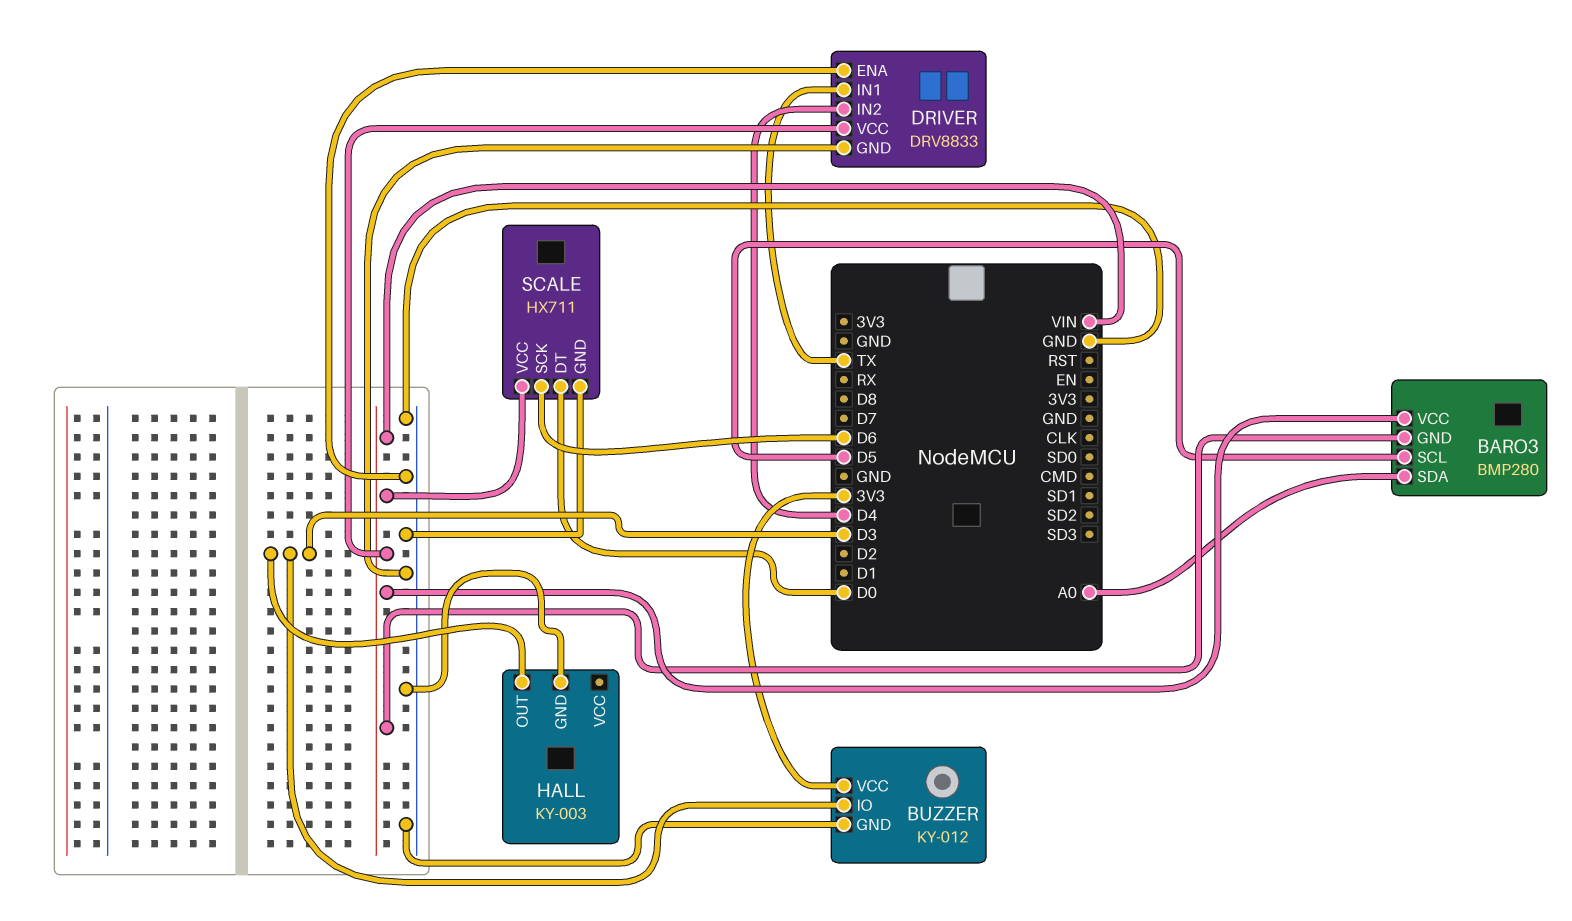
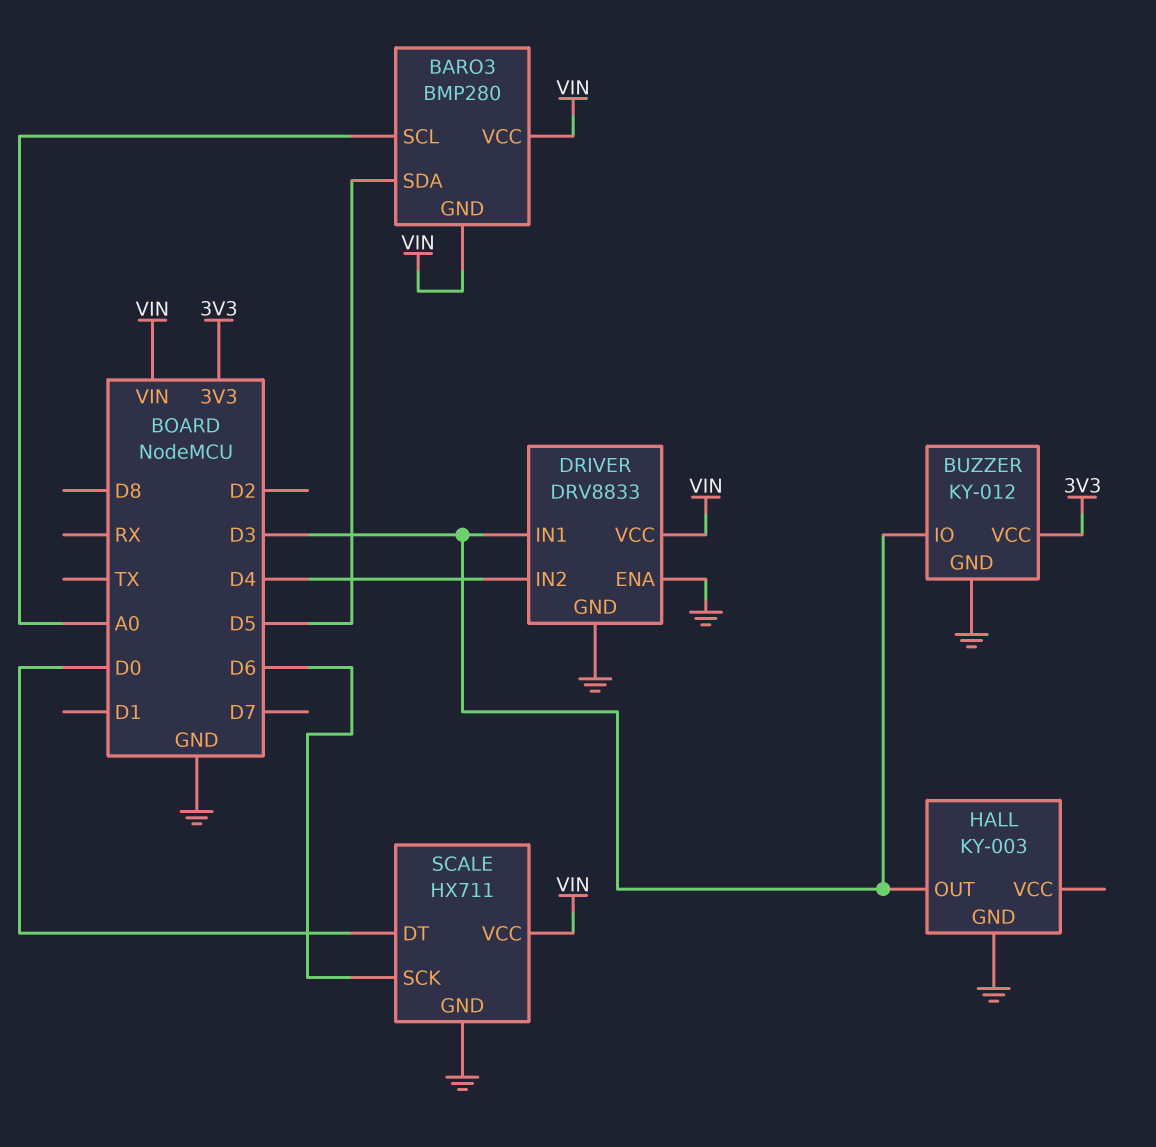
BARO3 pin SCL: D5 -> A0
BARO3 pin SDA: A0 -> D5
DRIVER pin IN1: TX -> D3

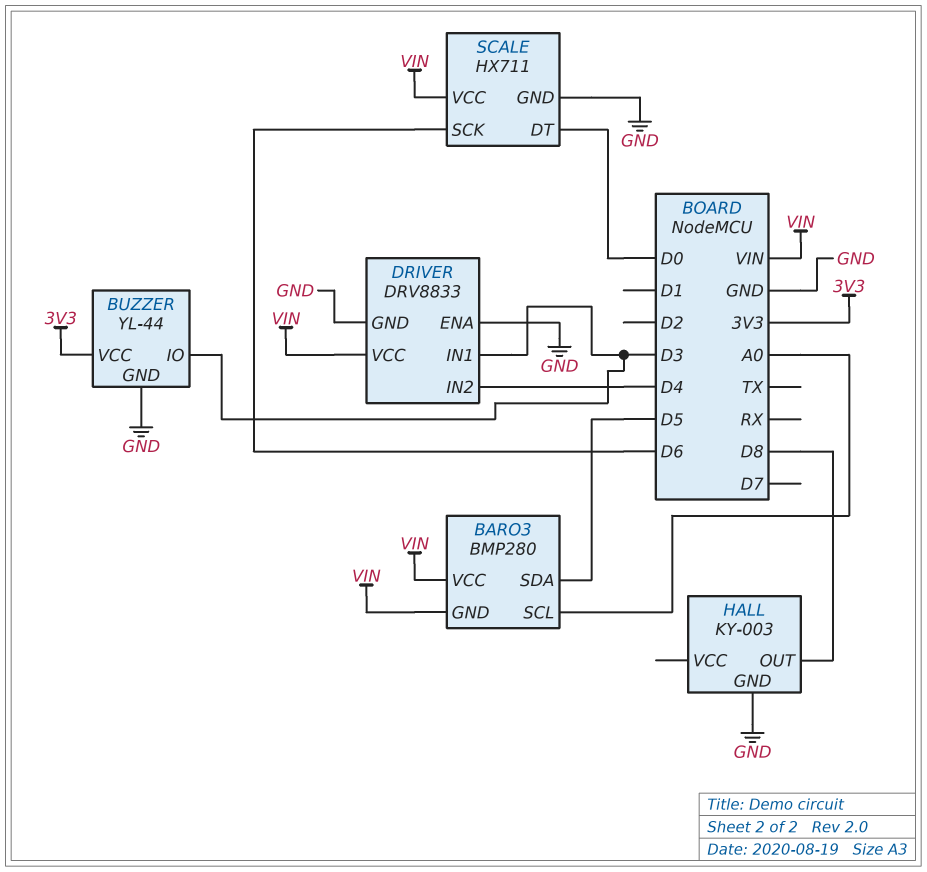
BUZZER: KY-012 -> YL-44
HALL pin OUT: D3 -> D8

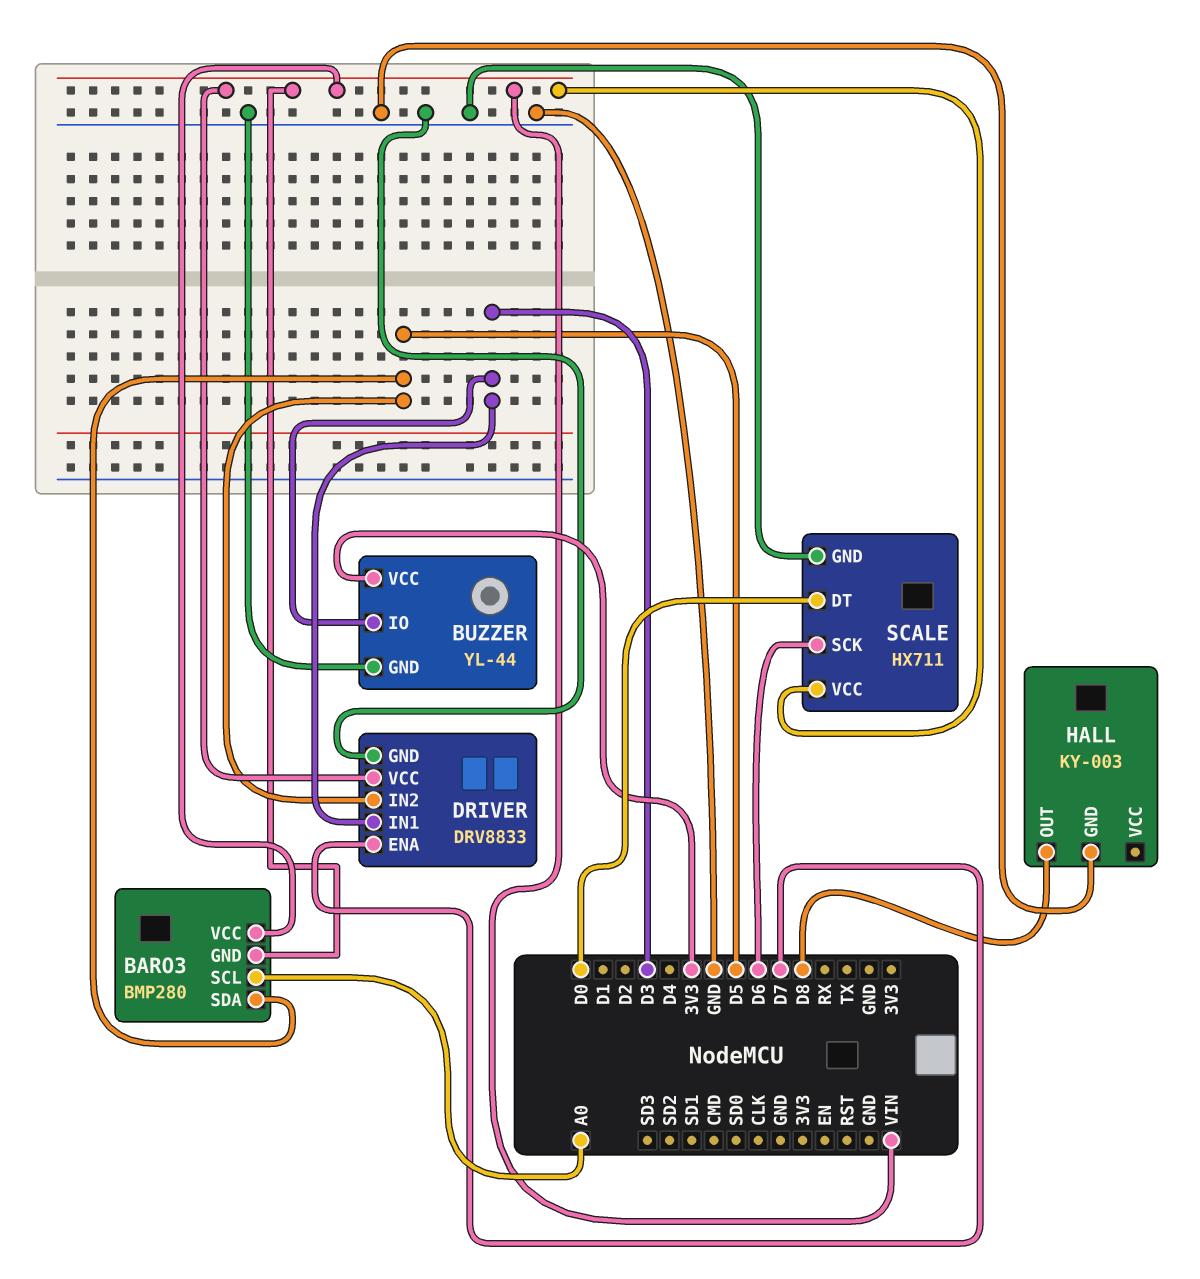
DRIVER pin ENA: GND -> D7
DRIVER pin IN2: D4 -> D5

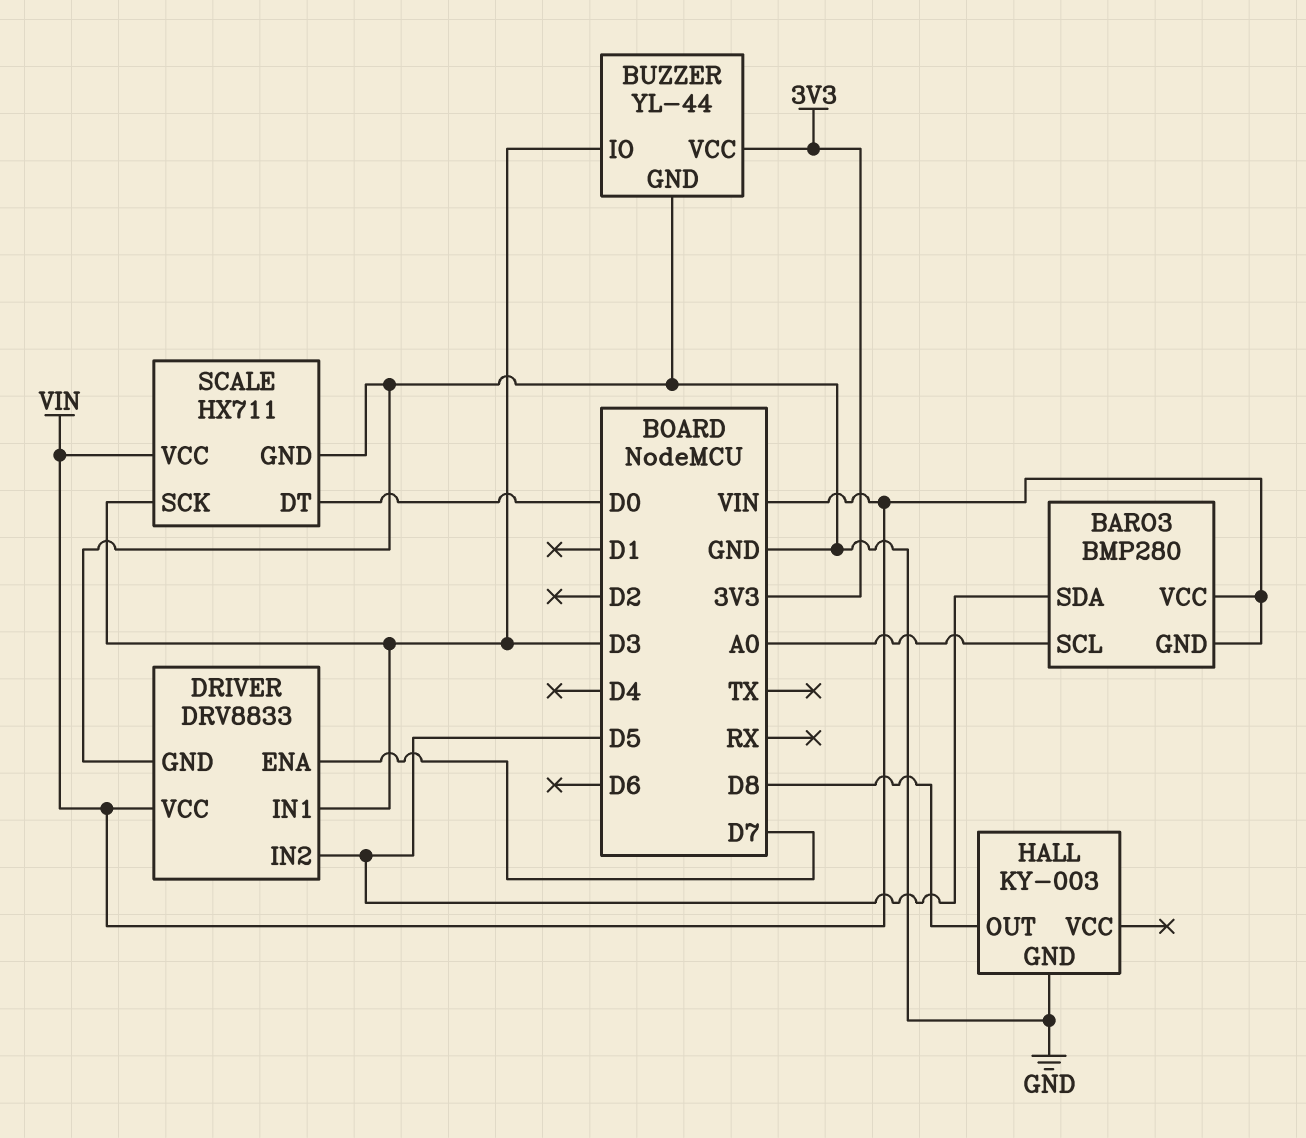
SCALE pin SCK: D6 -> D3

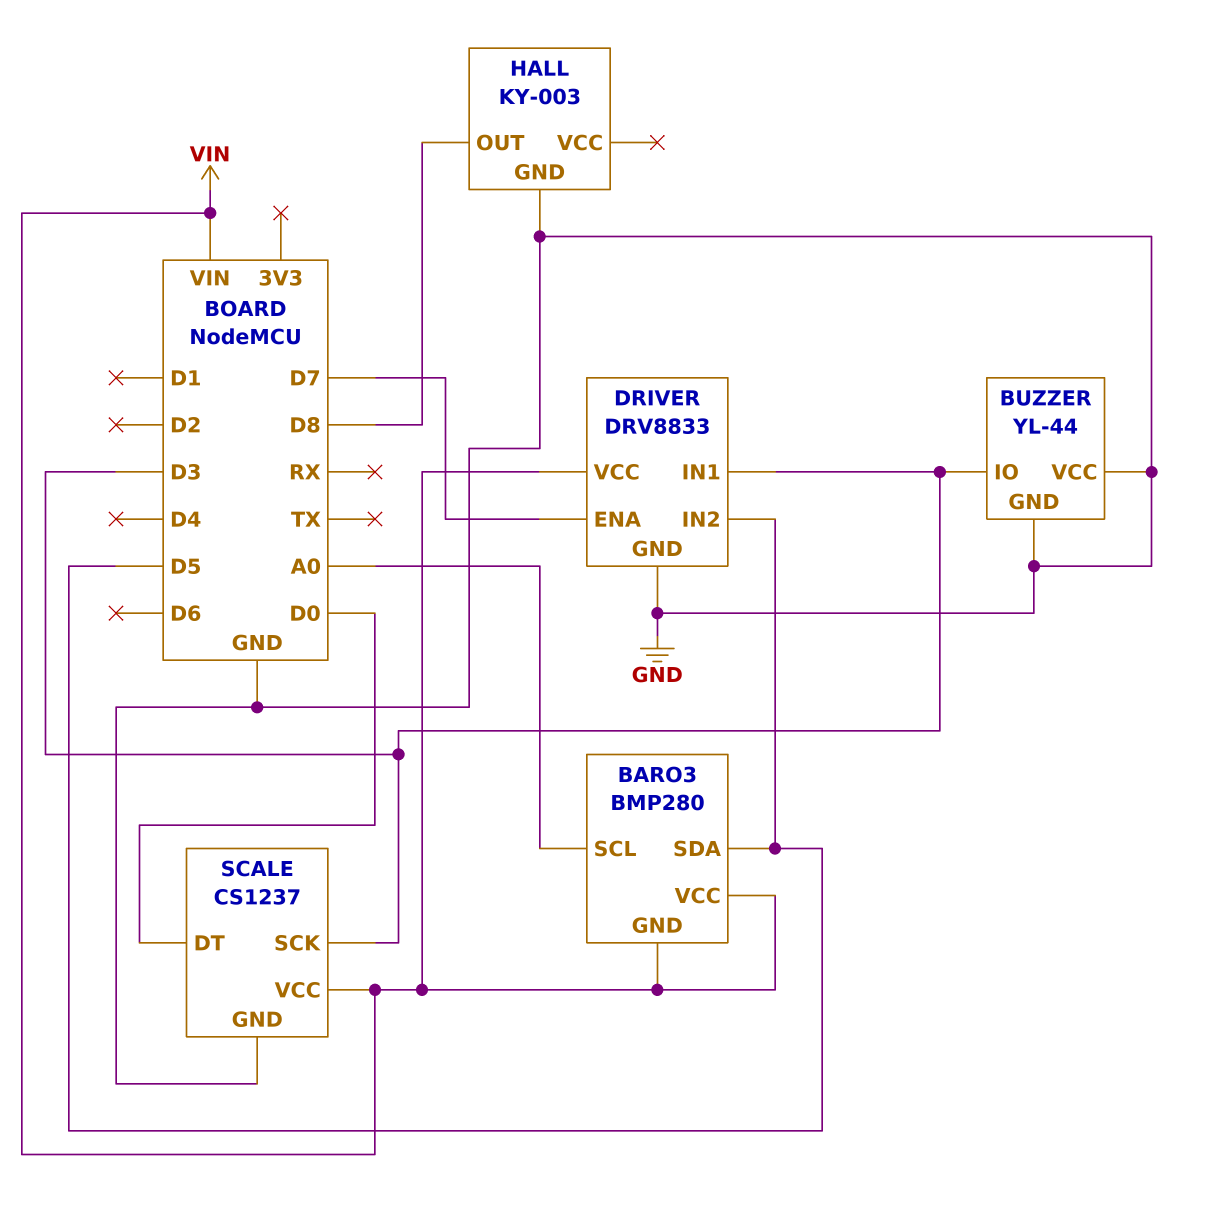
BUZZER pin VCC: 3V3 -> GND
SCALE: HX711 -> CS1237

